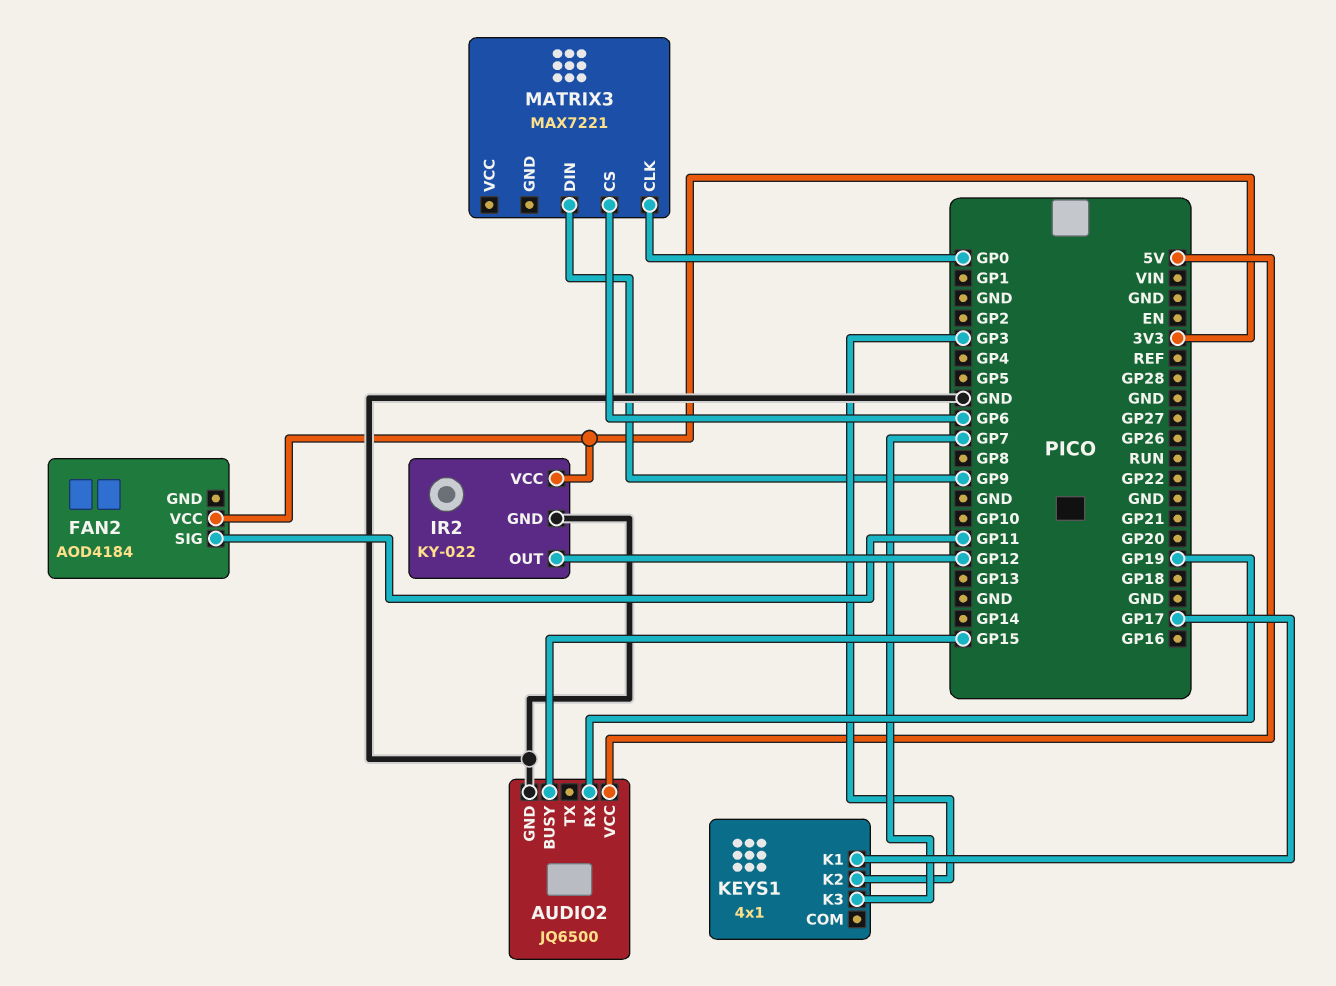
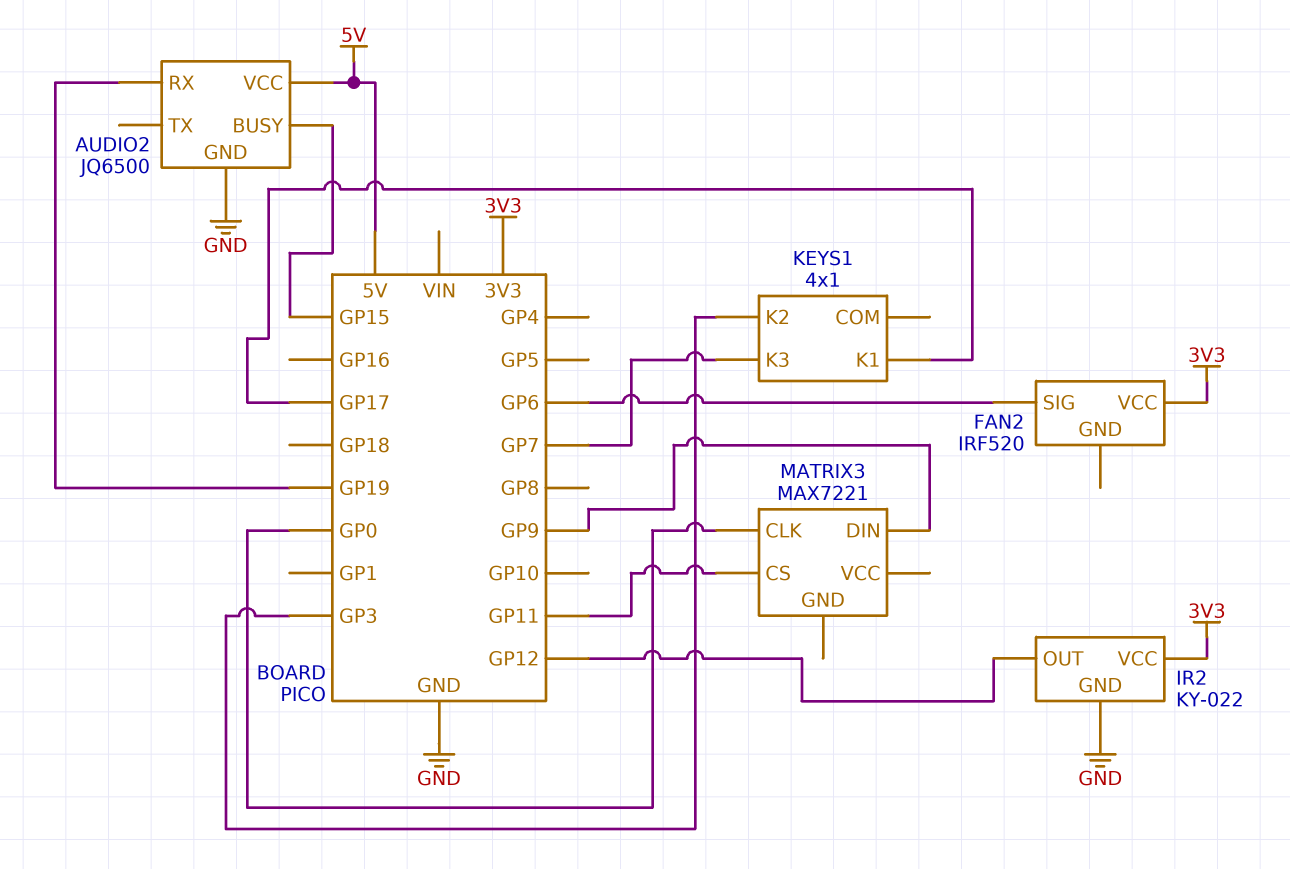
FAN2: AOD4184 -> IRF520
FAN2 pin SIG: GP11 -> GP6
MATRIX3 pin CS: GP6 -> GP11

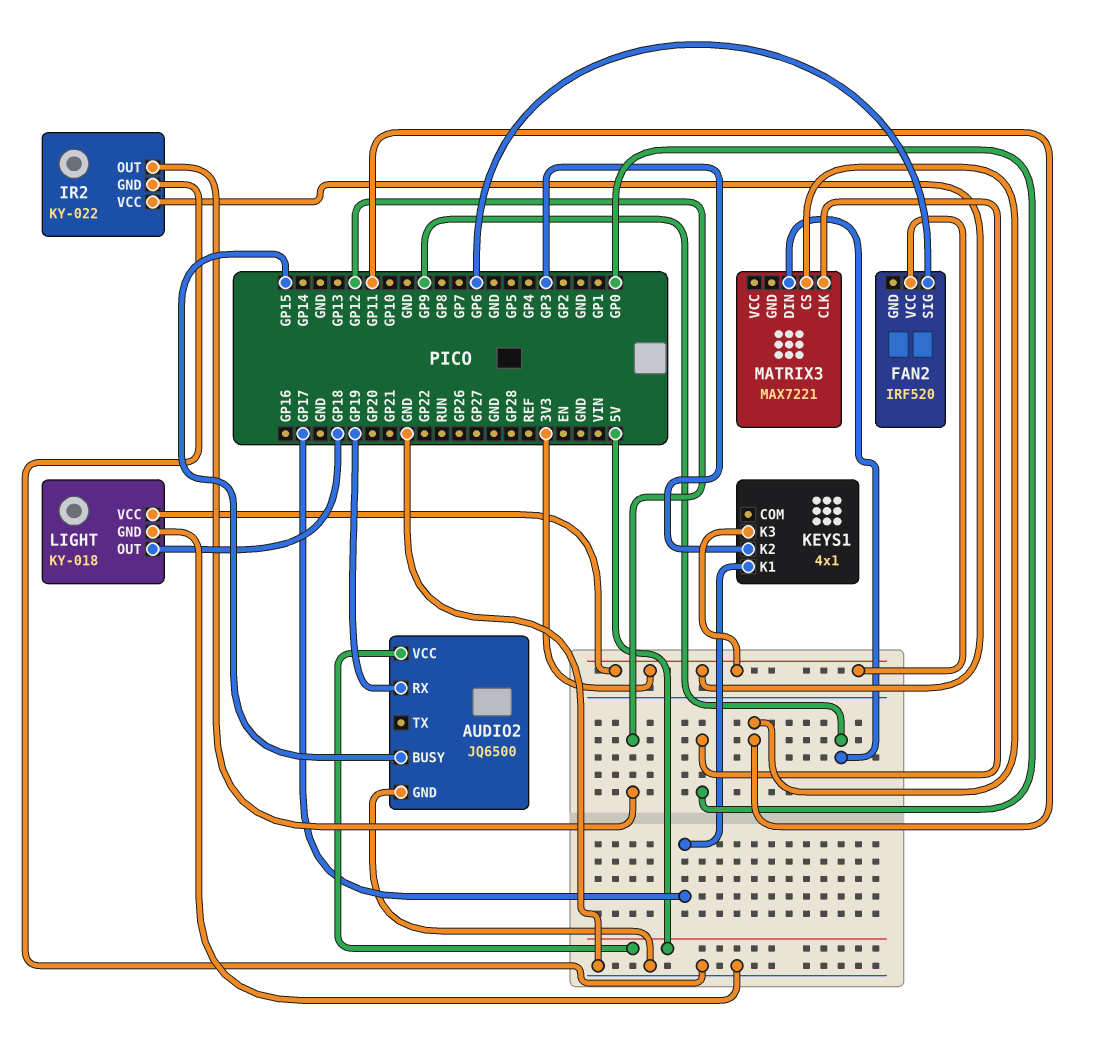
KEYS1 pin K3: GP7 -> 3V3
LIGHT: none -> KY-018
LIGHT pin GND: none -> GND
LIGHT pin OUT: none -> GP18
LIGHT pin VCC: none -> 3V3

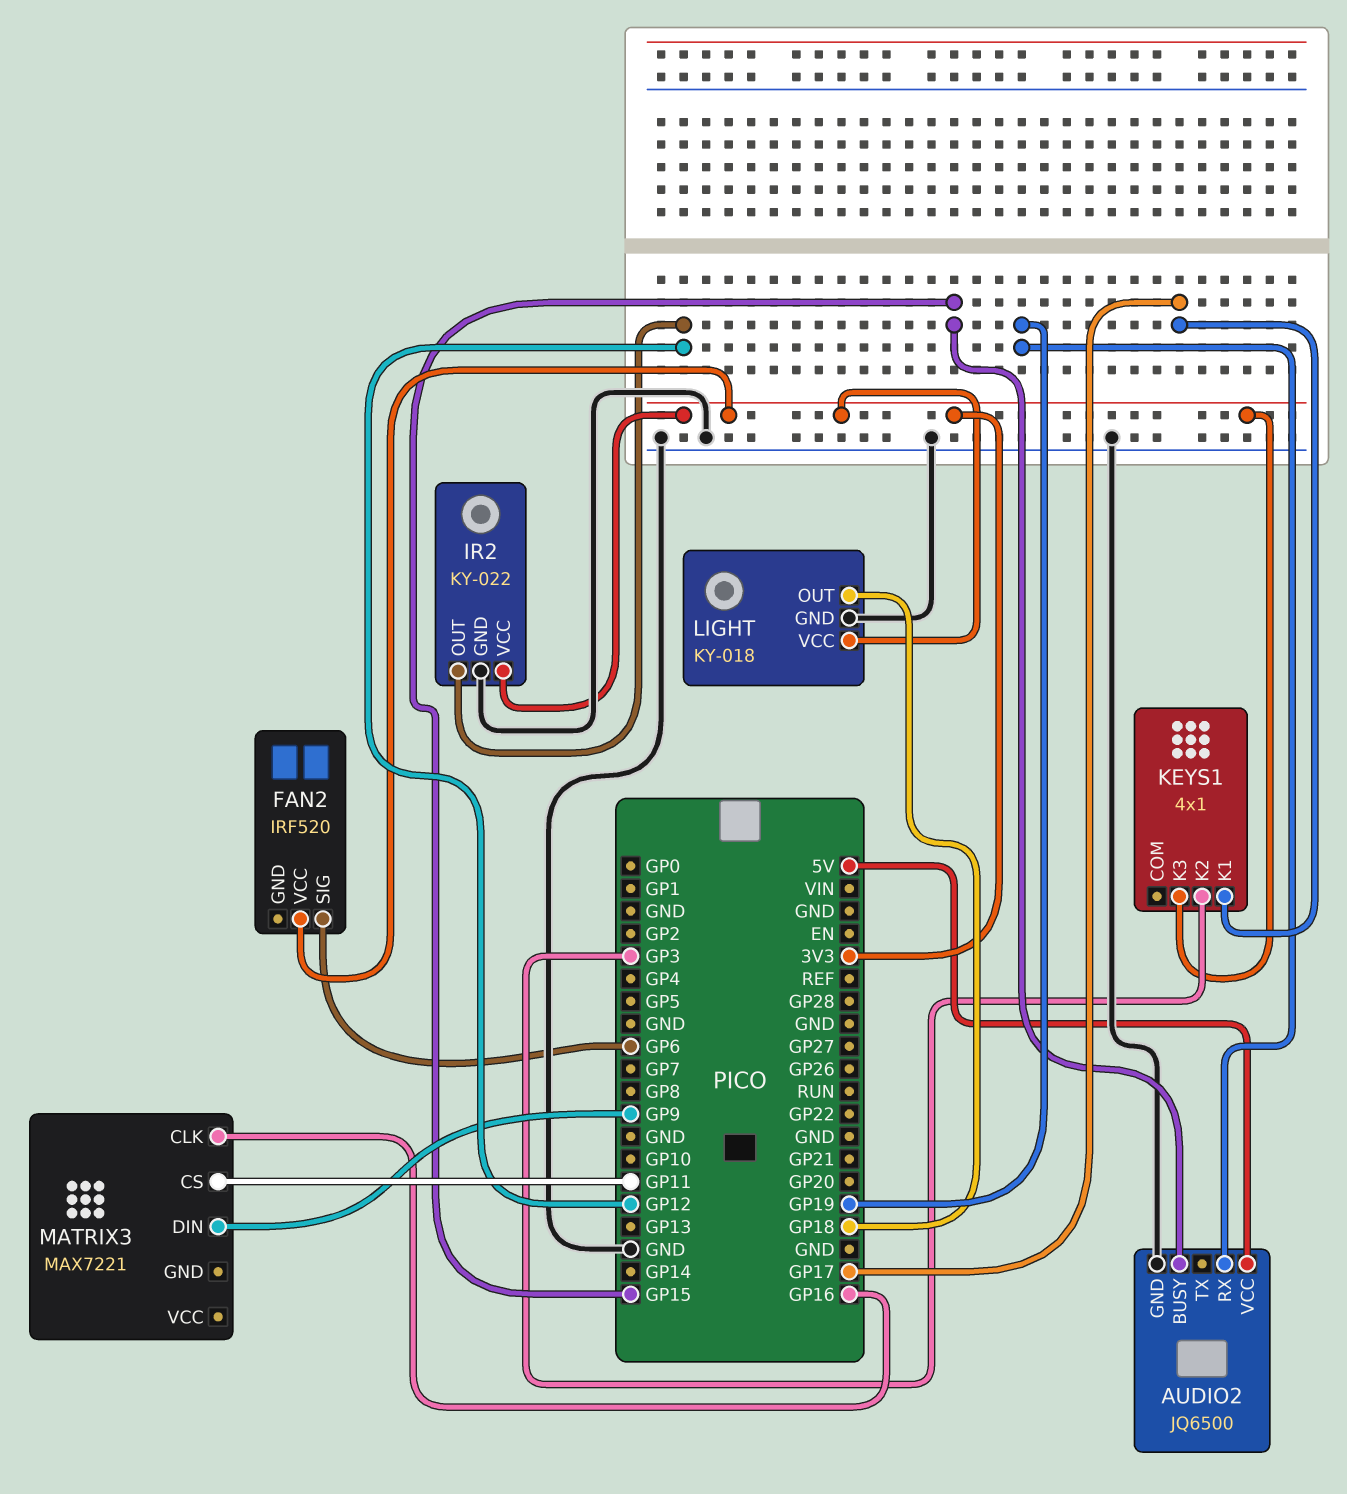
MATRIX3 pin CLK: GP0 -> GP16

